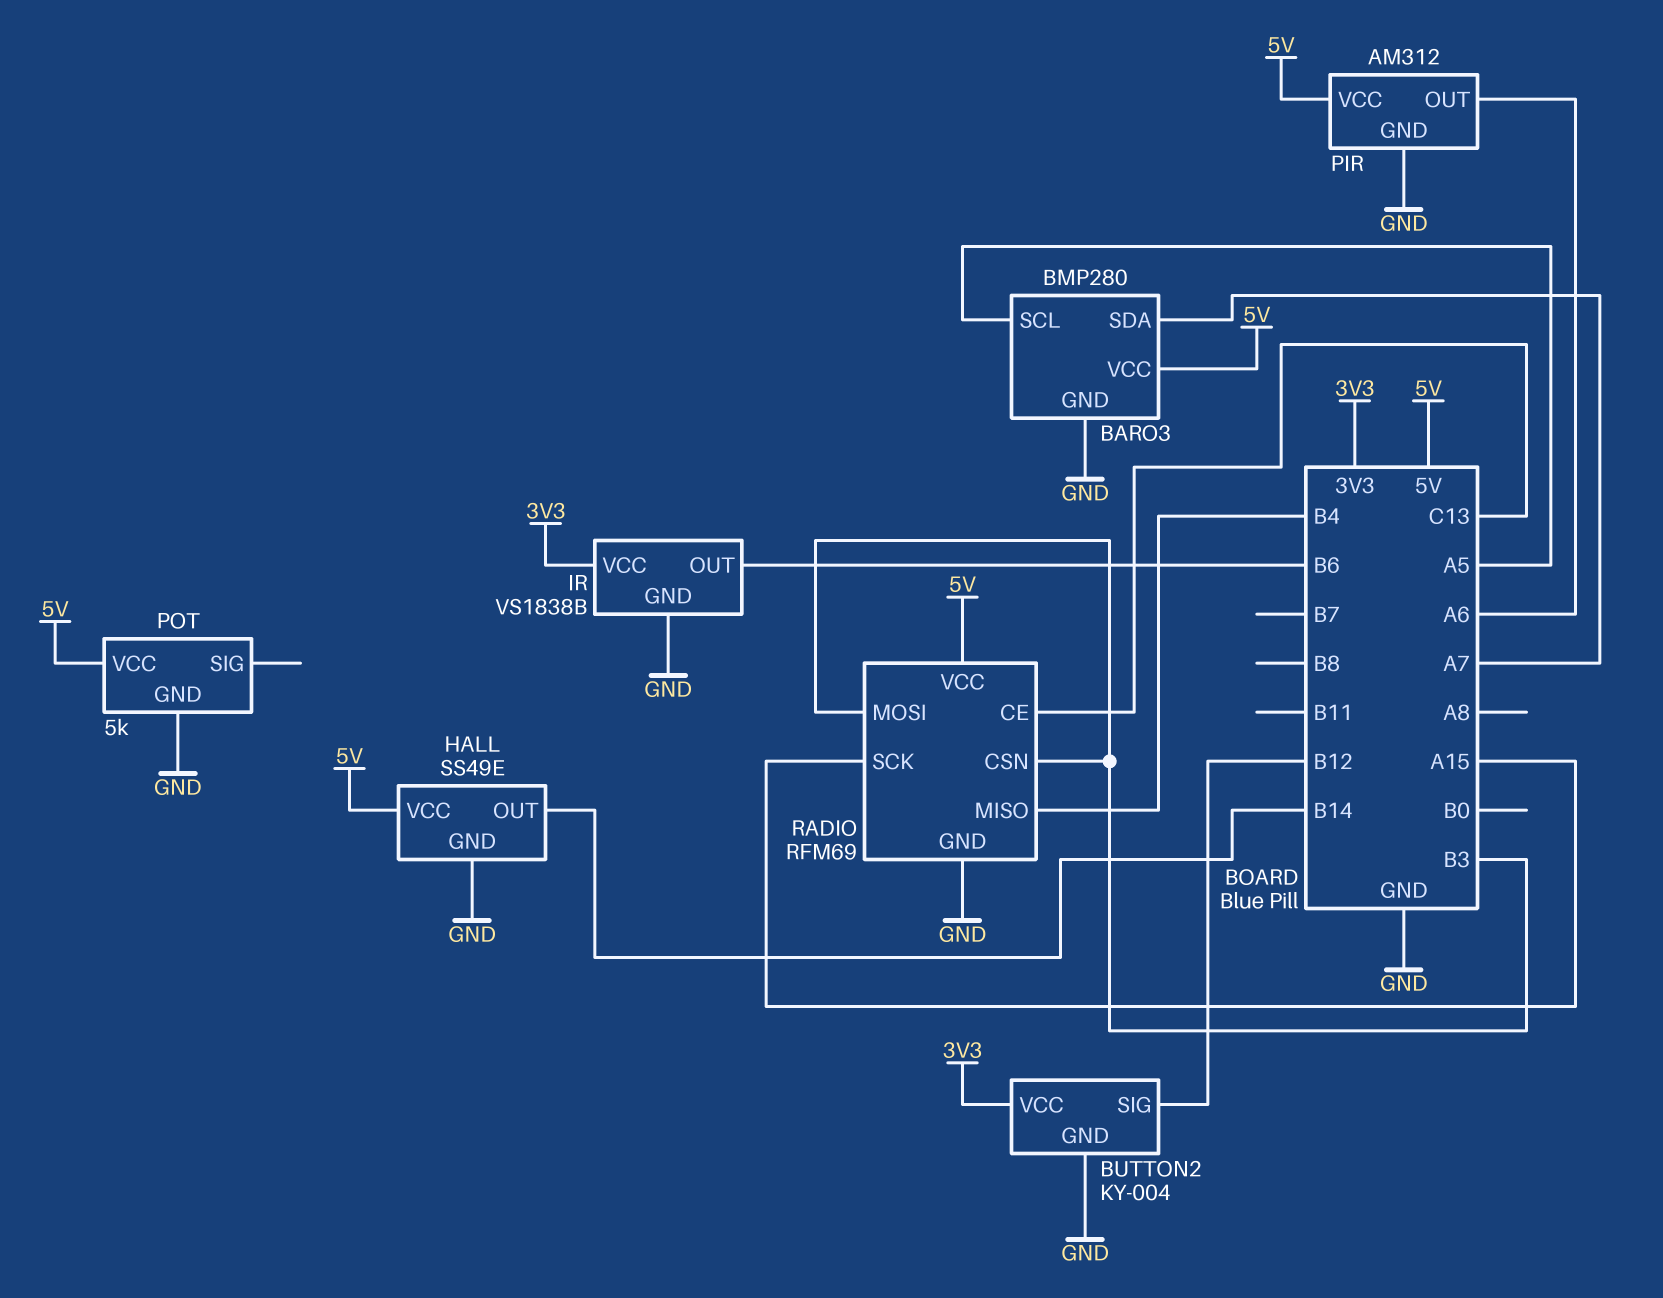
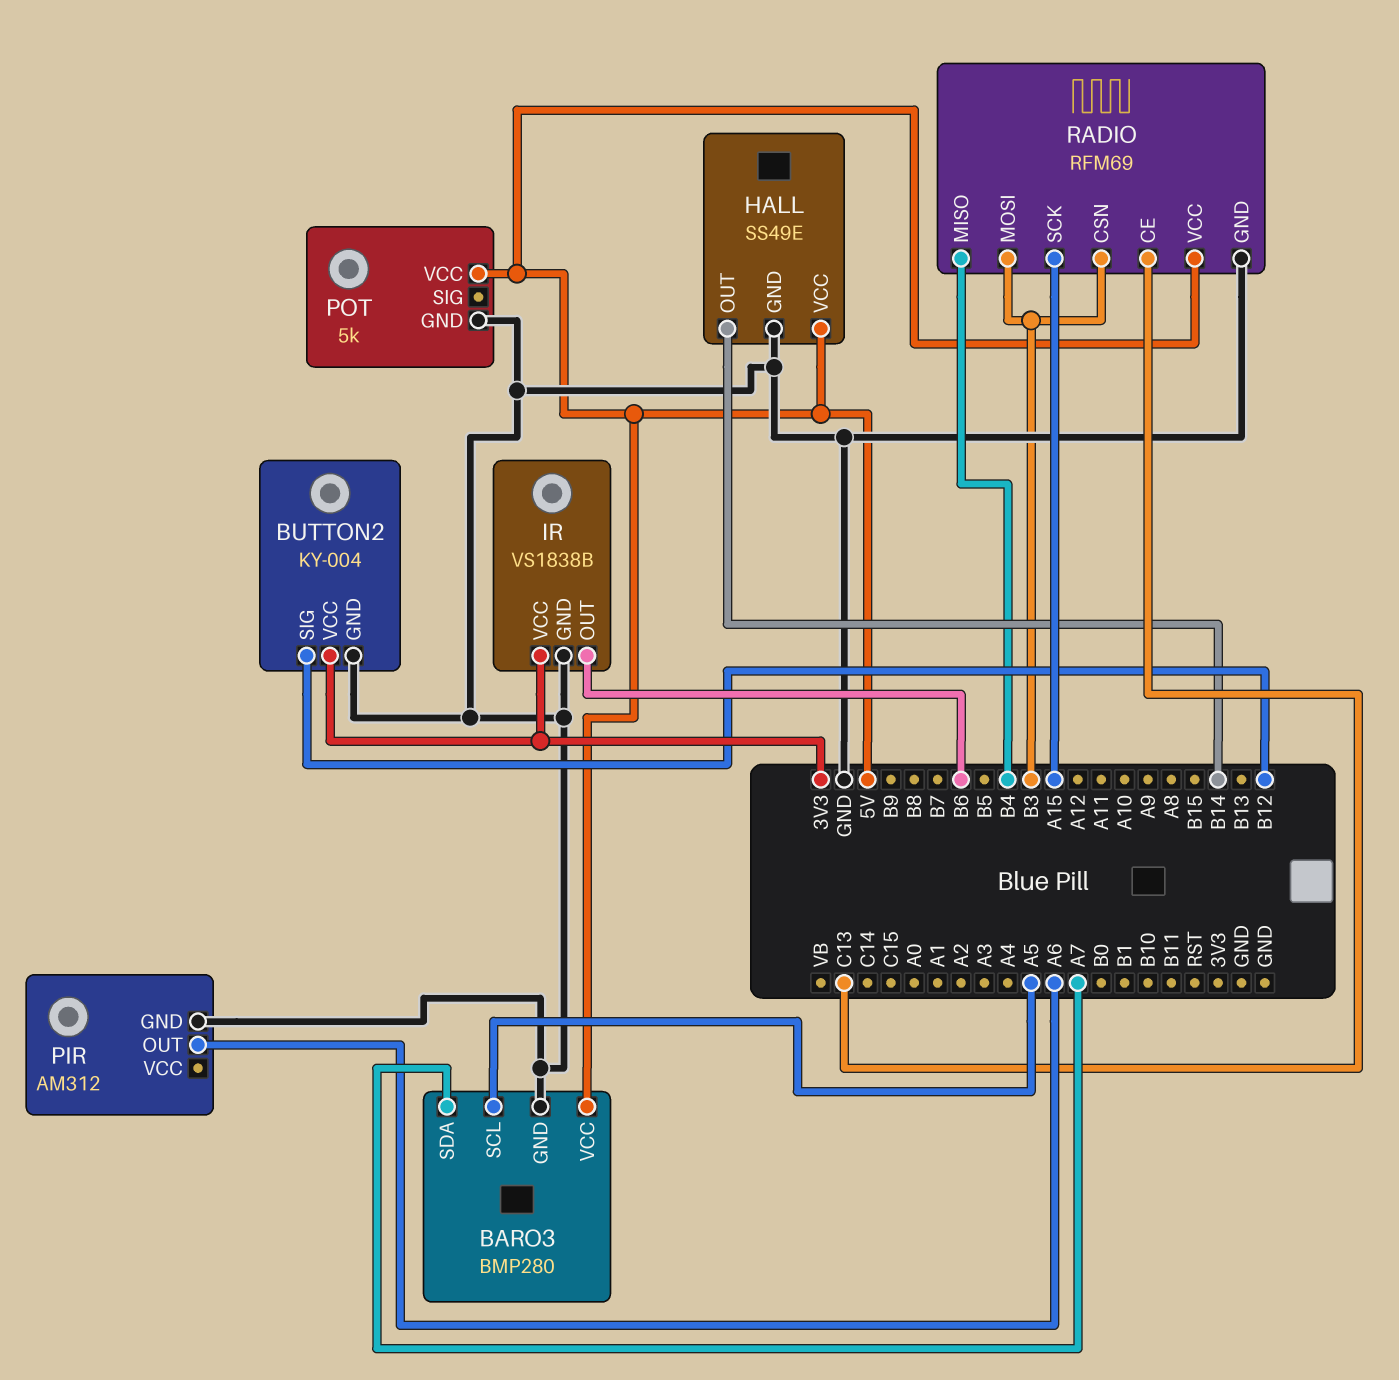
PIR pin VCC: 5V -> none

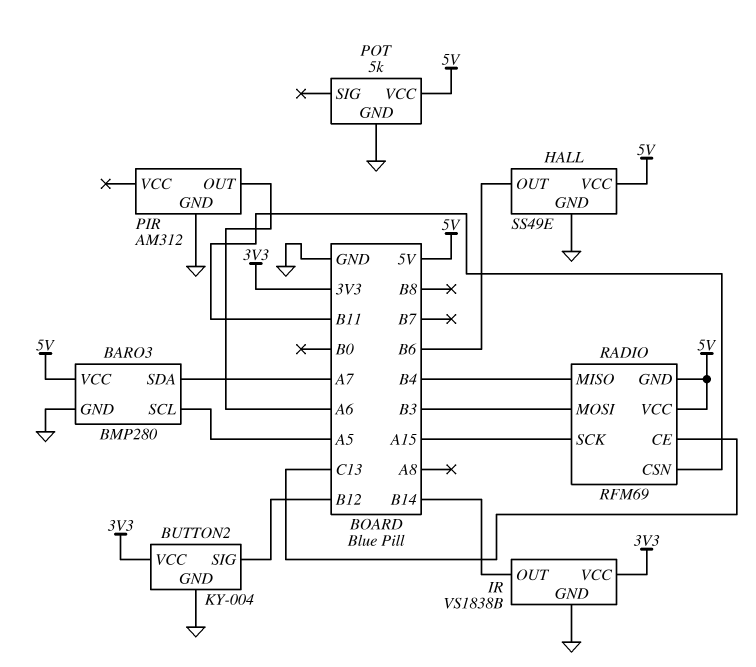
HALL pin OUT: B14 -> B6
IR pin OUT: B6 -> B14
RADIO pin CSN: B3 -> B11
RADIO pin GND: GND -> 5V

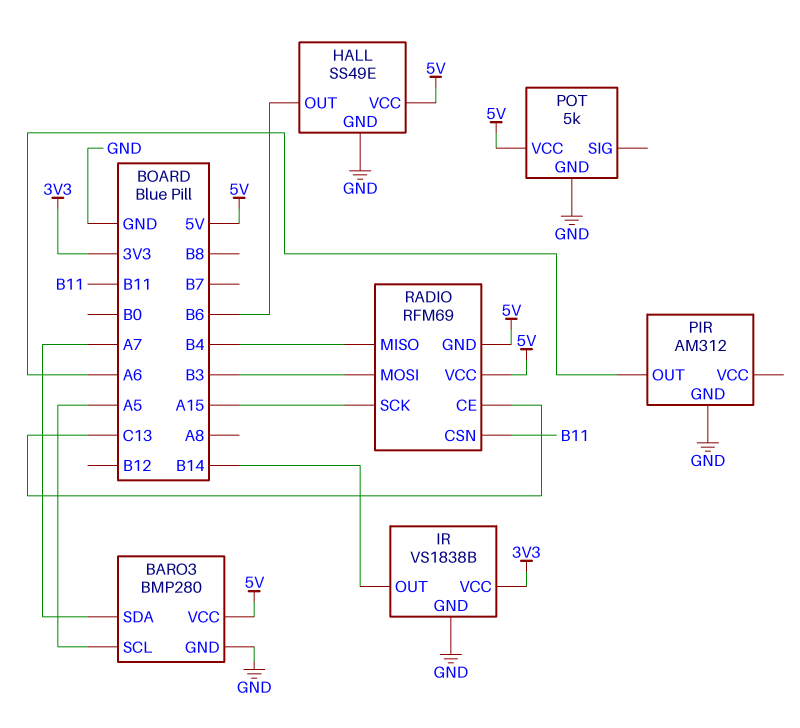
BUTTON2: KY-004 -> none
BUTTON2 pin GND: GND -> none
BUTTON2 pin SIG: B12 -> none
BUTTON2 pin VCC: 3V3 -> none

